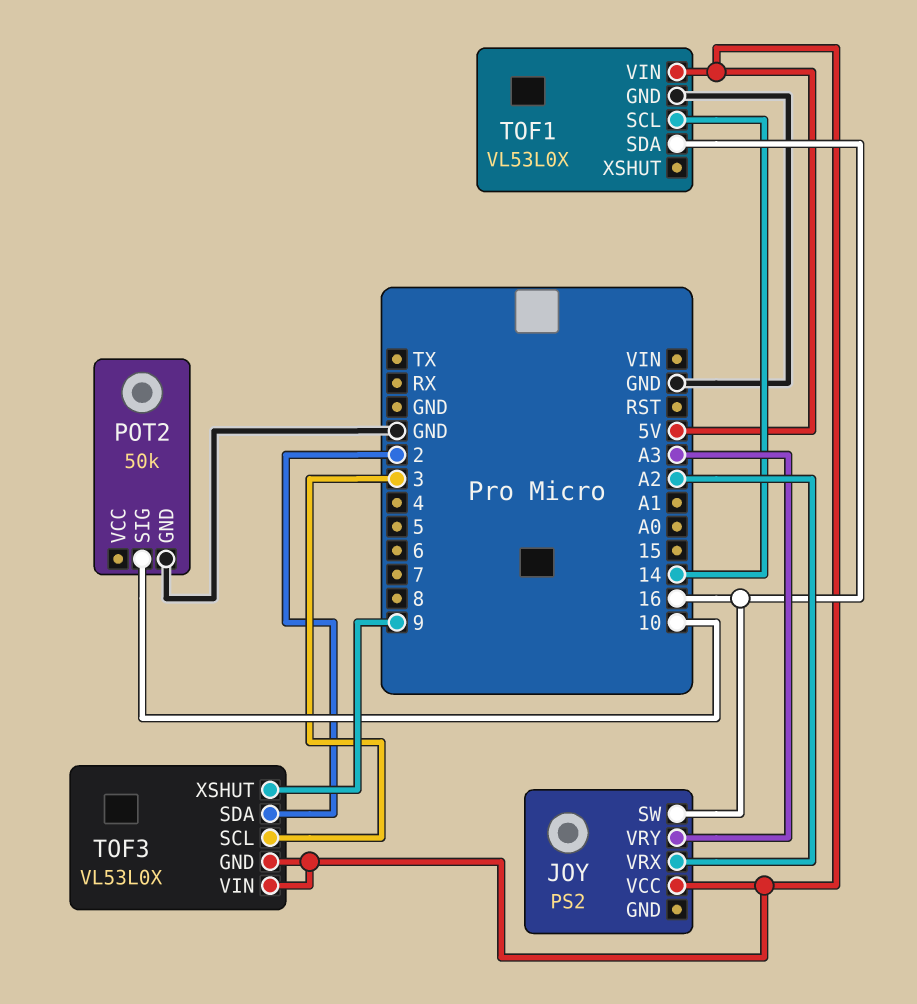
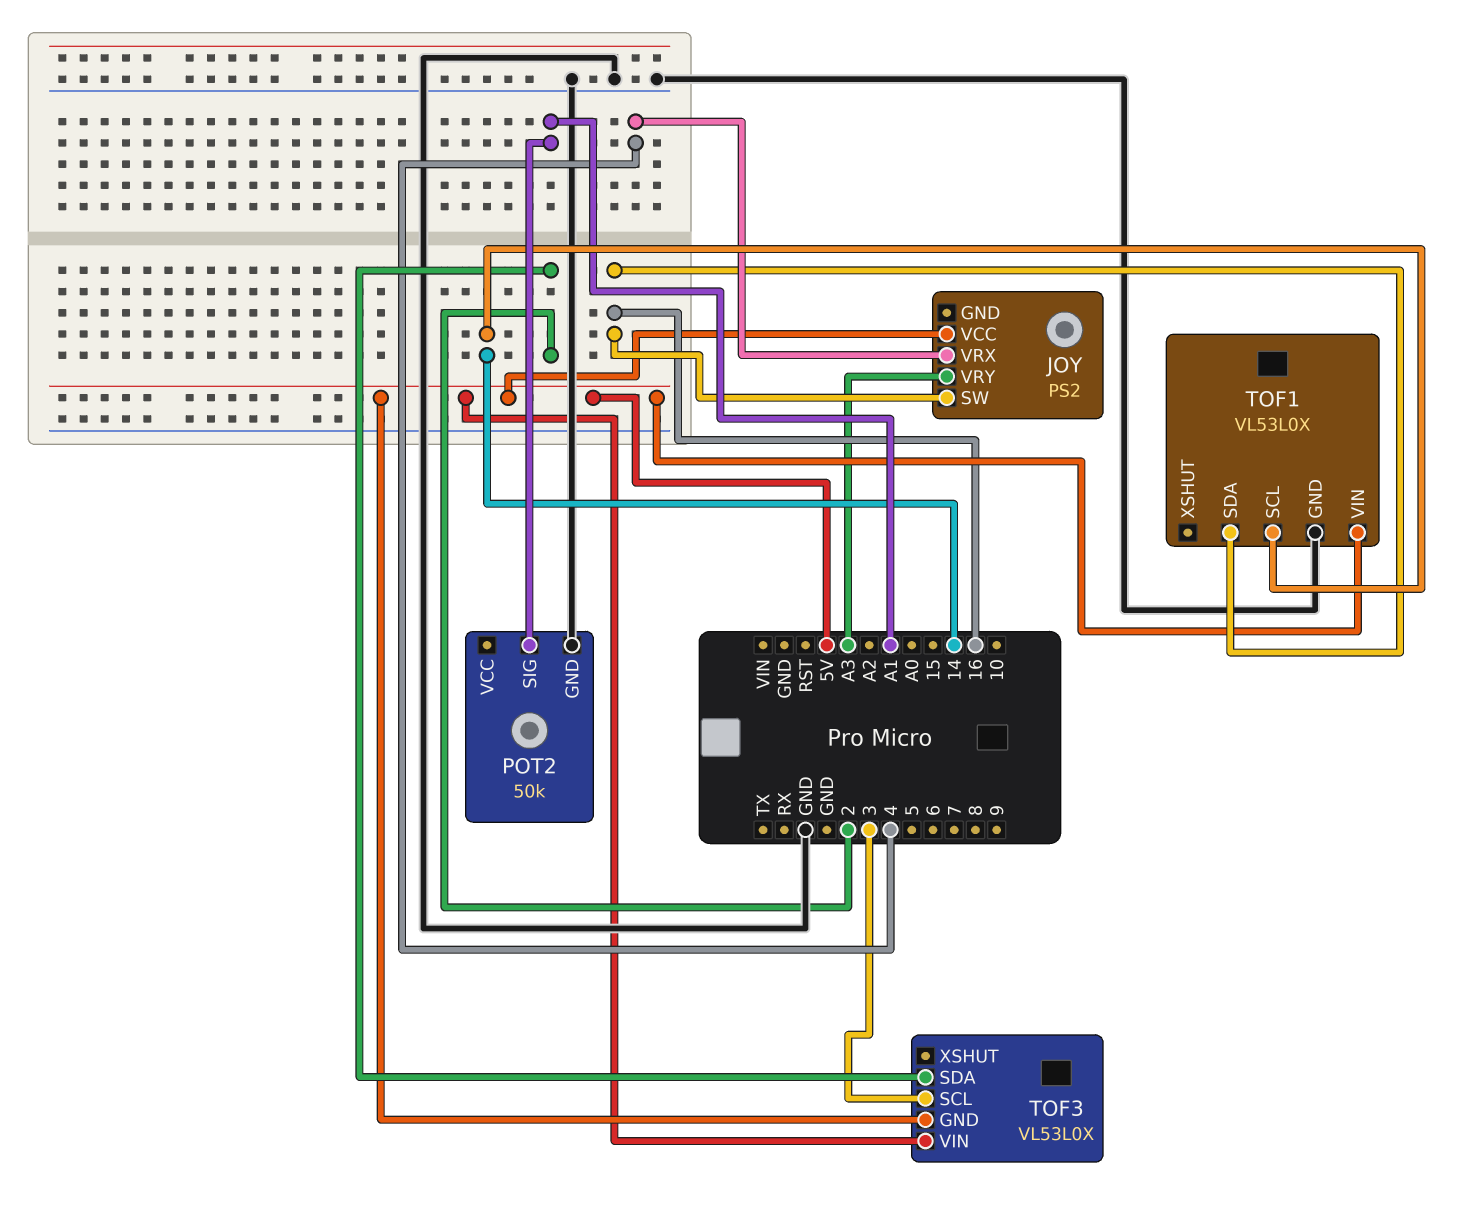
JOY pin VRX: A2 -> 4
POT2 pin SIG: 10 -> A1
TOF3 pin XSHUT: 9 -> none

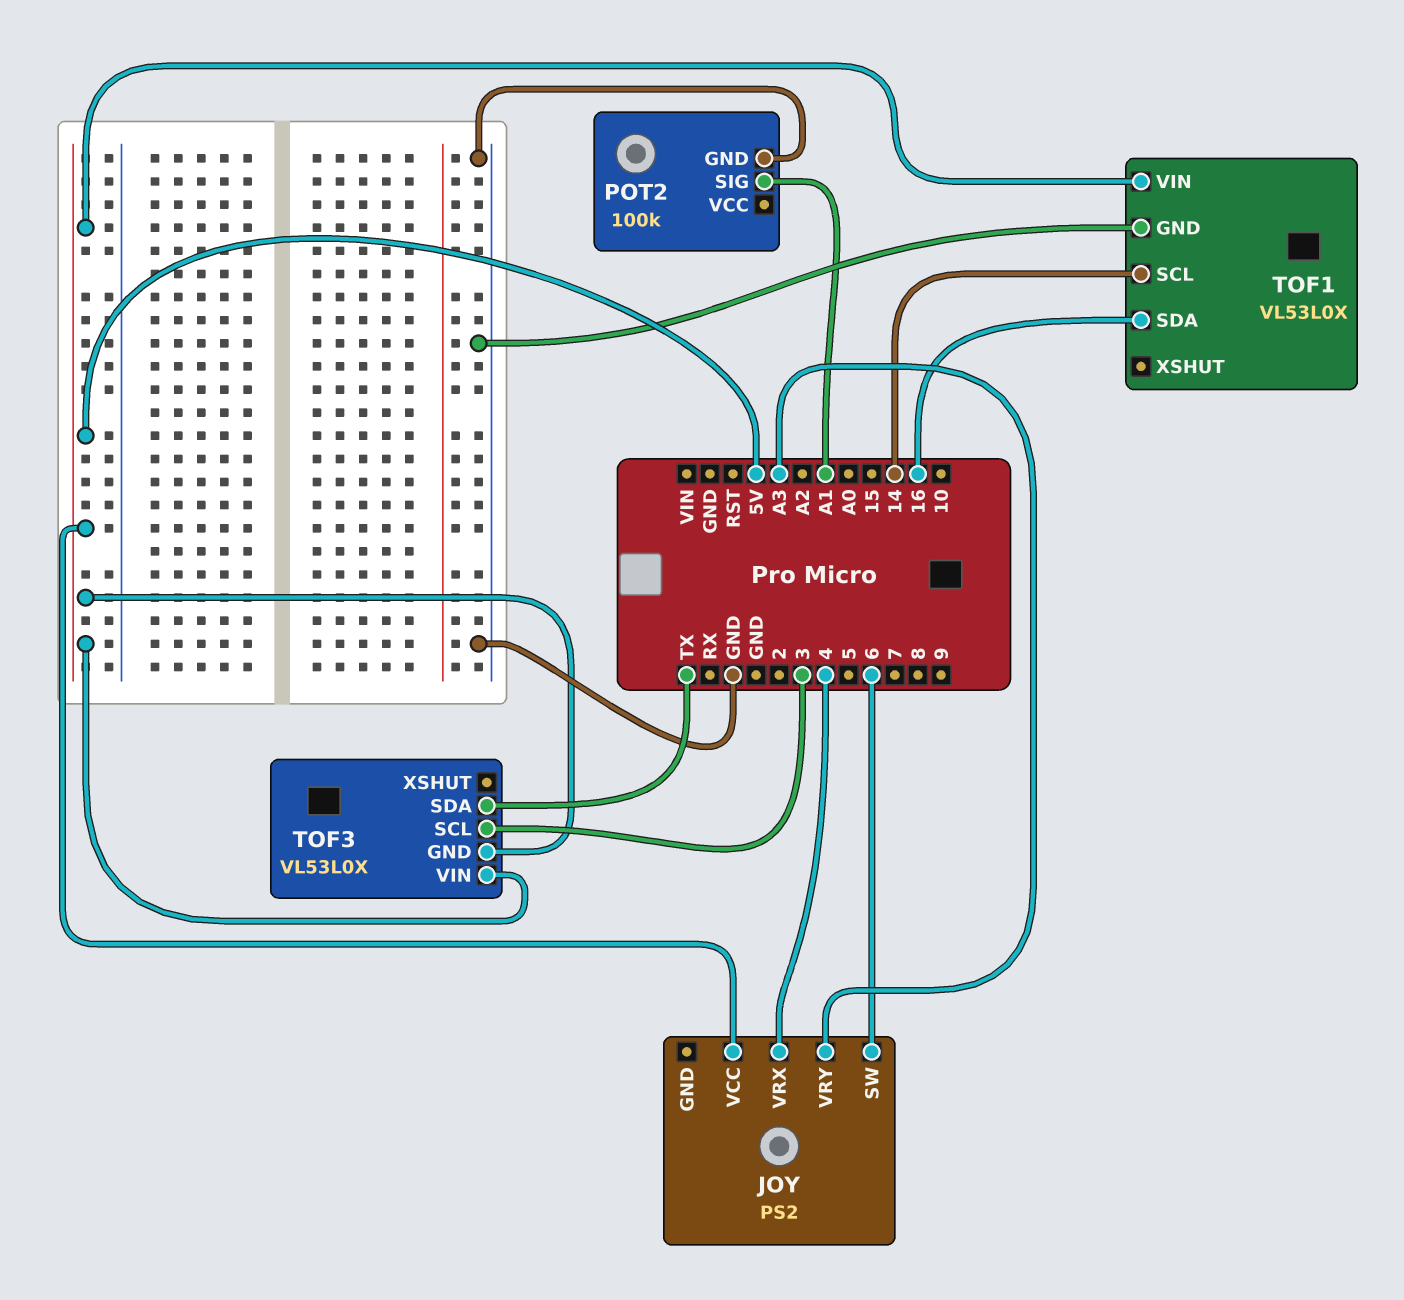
JOY pin SW: 16 -> 6
POT2: 50k -> 100k
TOF3 pin SDA: 2 -> TX

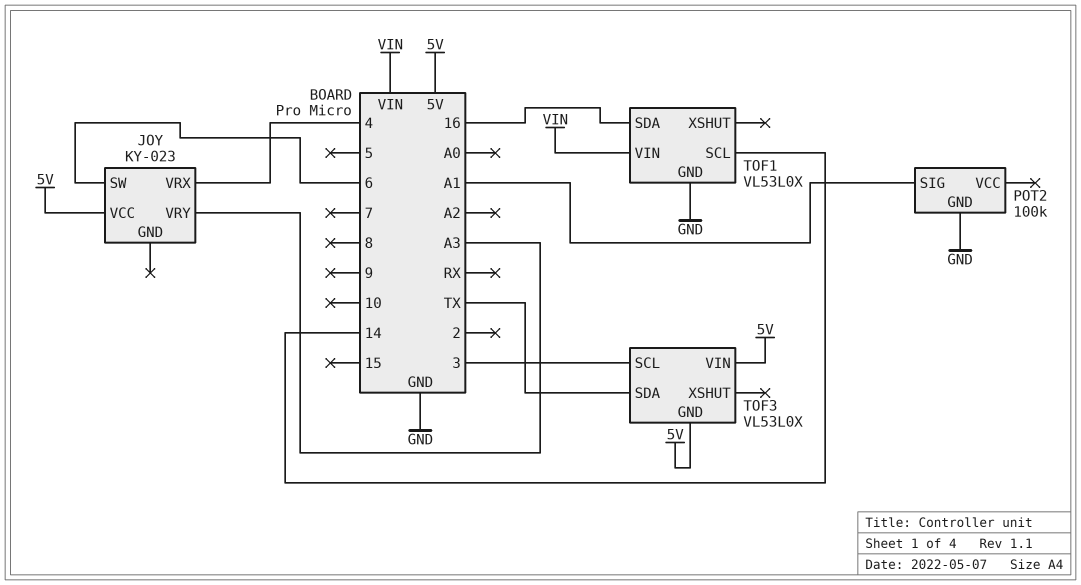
JOY: PS2 -> KY-023
TOF1 pin VIN: 5V -> VIN

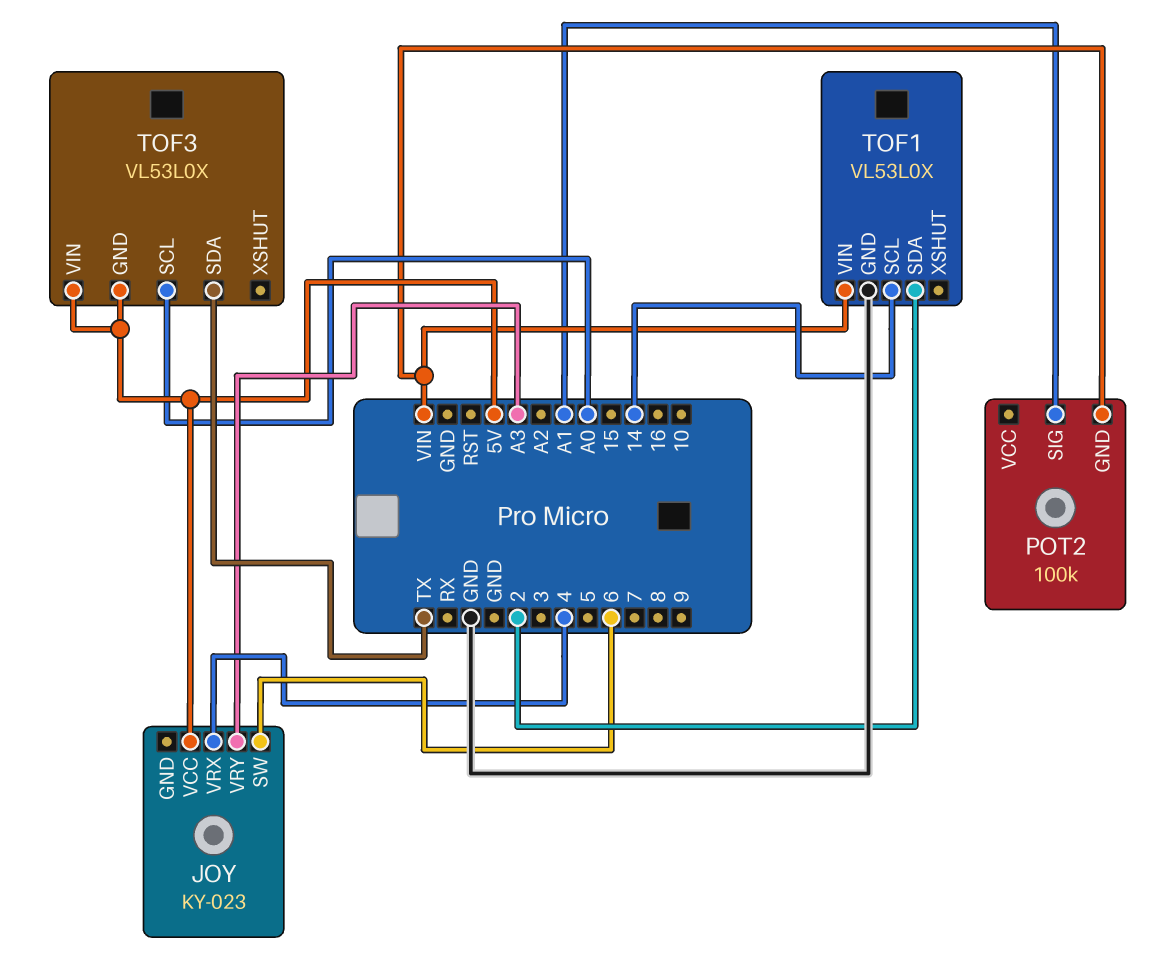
POT2 pin GND: GND -> VIN
TOF1 pin SDA: 16 -> 2
TOF3 pin SCL: 3 -> A0

